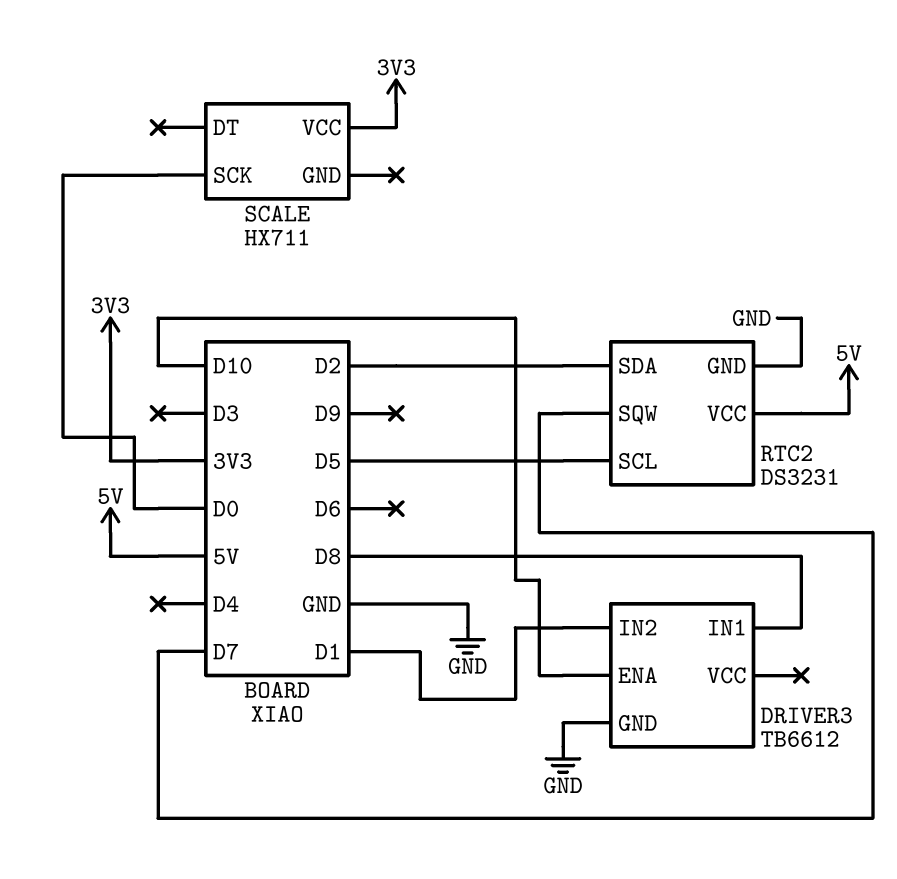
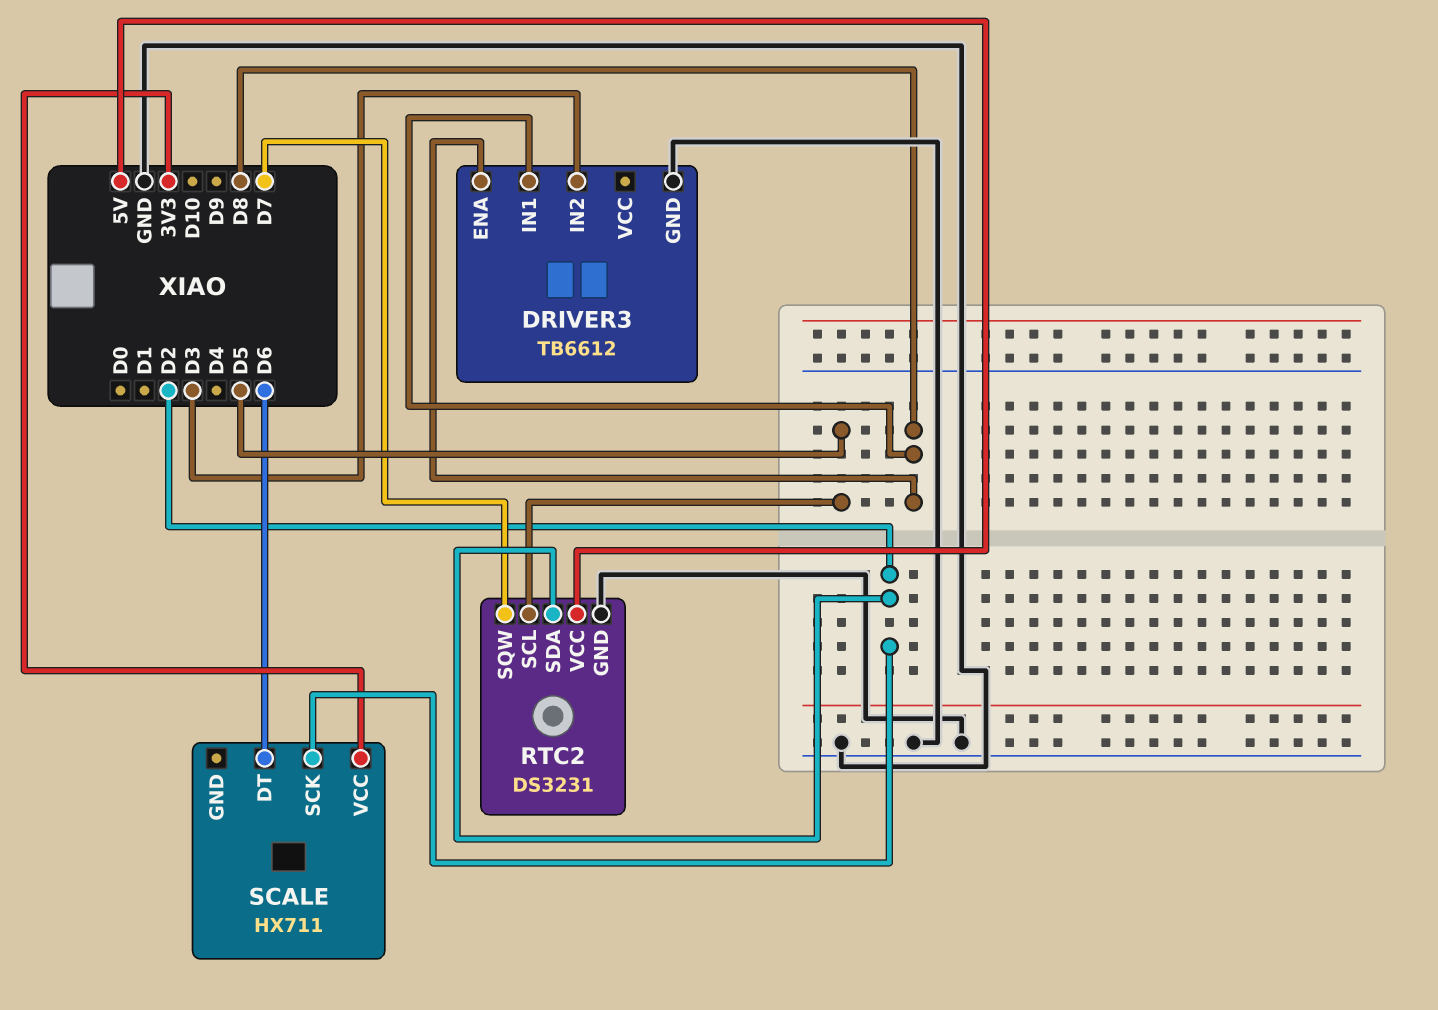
DRIVER3 pin ENA: D10 -> D8
DRIVER3 pin IN2: D1 -> D3
SCALE pin DT: none -> D6
SCALE pin SCK: D0 -> D2

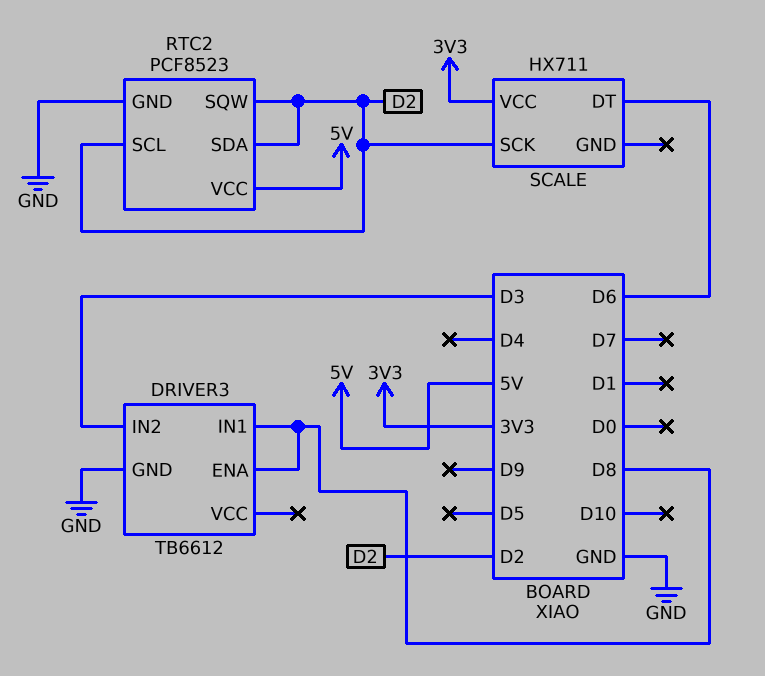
RTC2: DS3231 -> PCF8523
RTC2 pin SCL: D5 -> D2
RTC2 pin SQW: D7 -> D2

